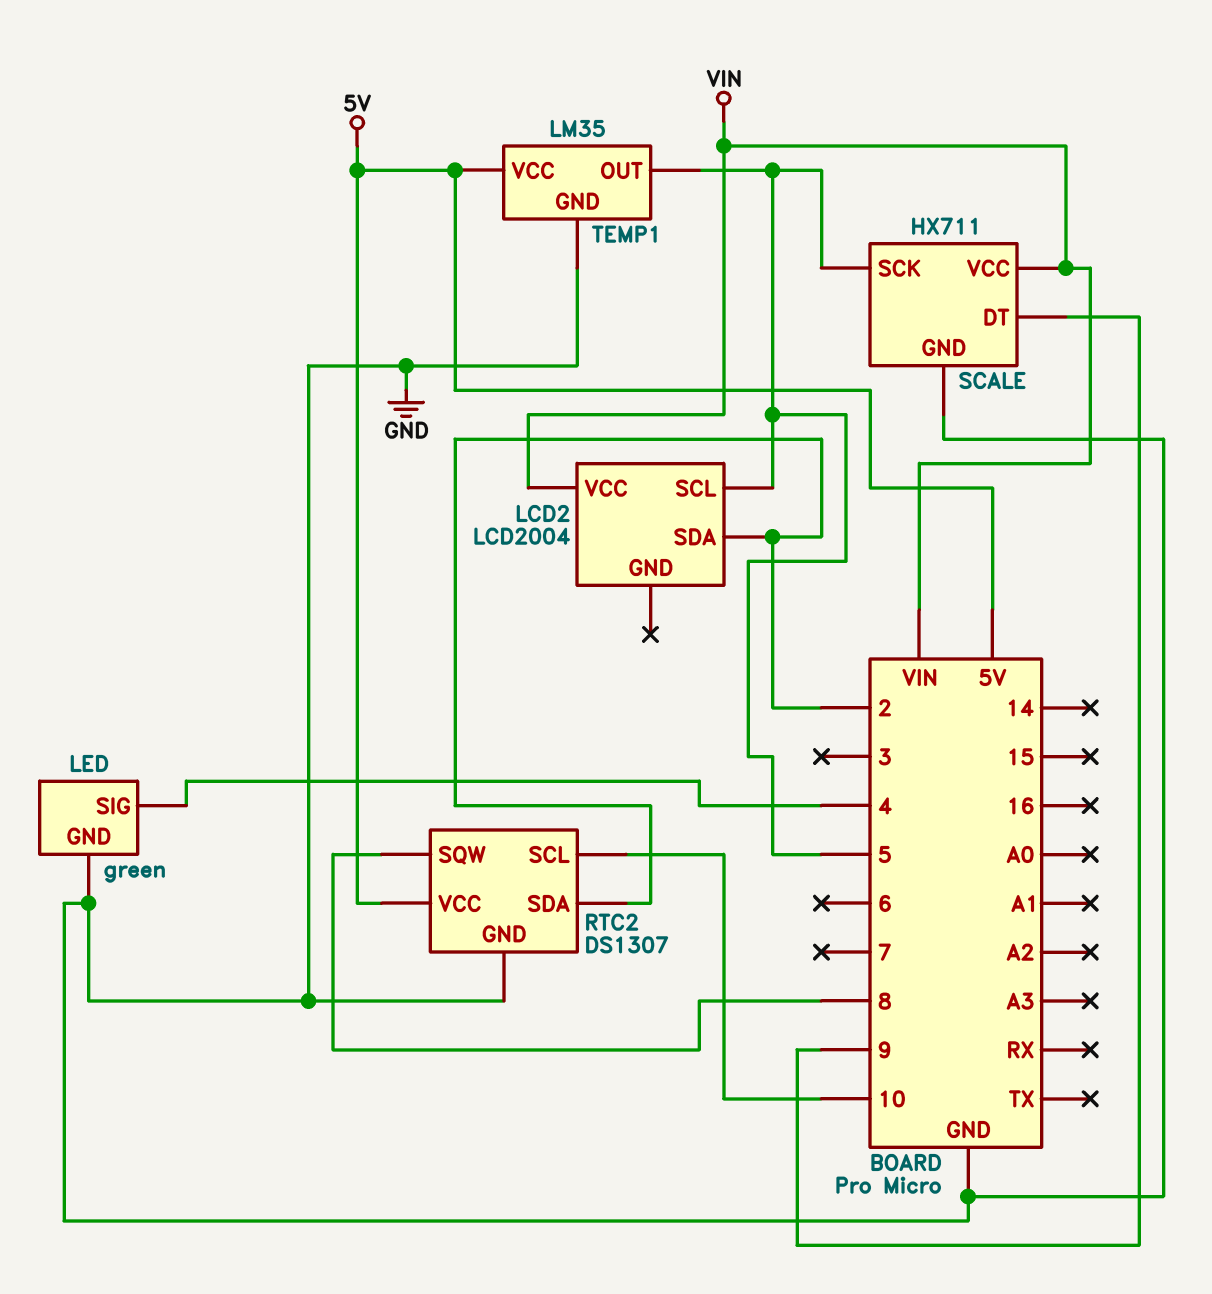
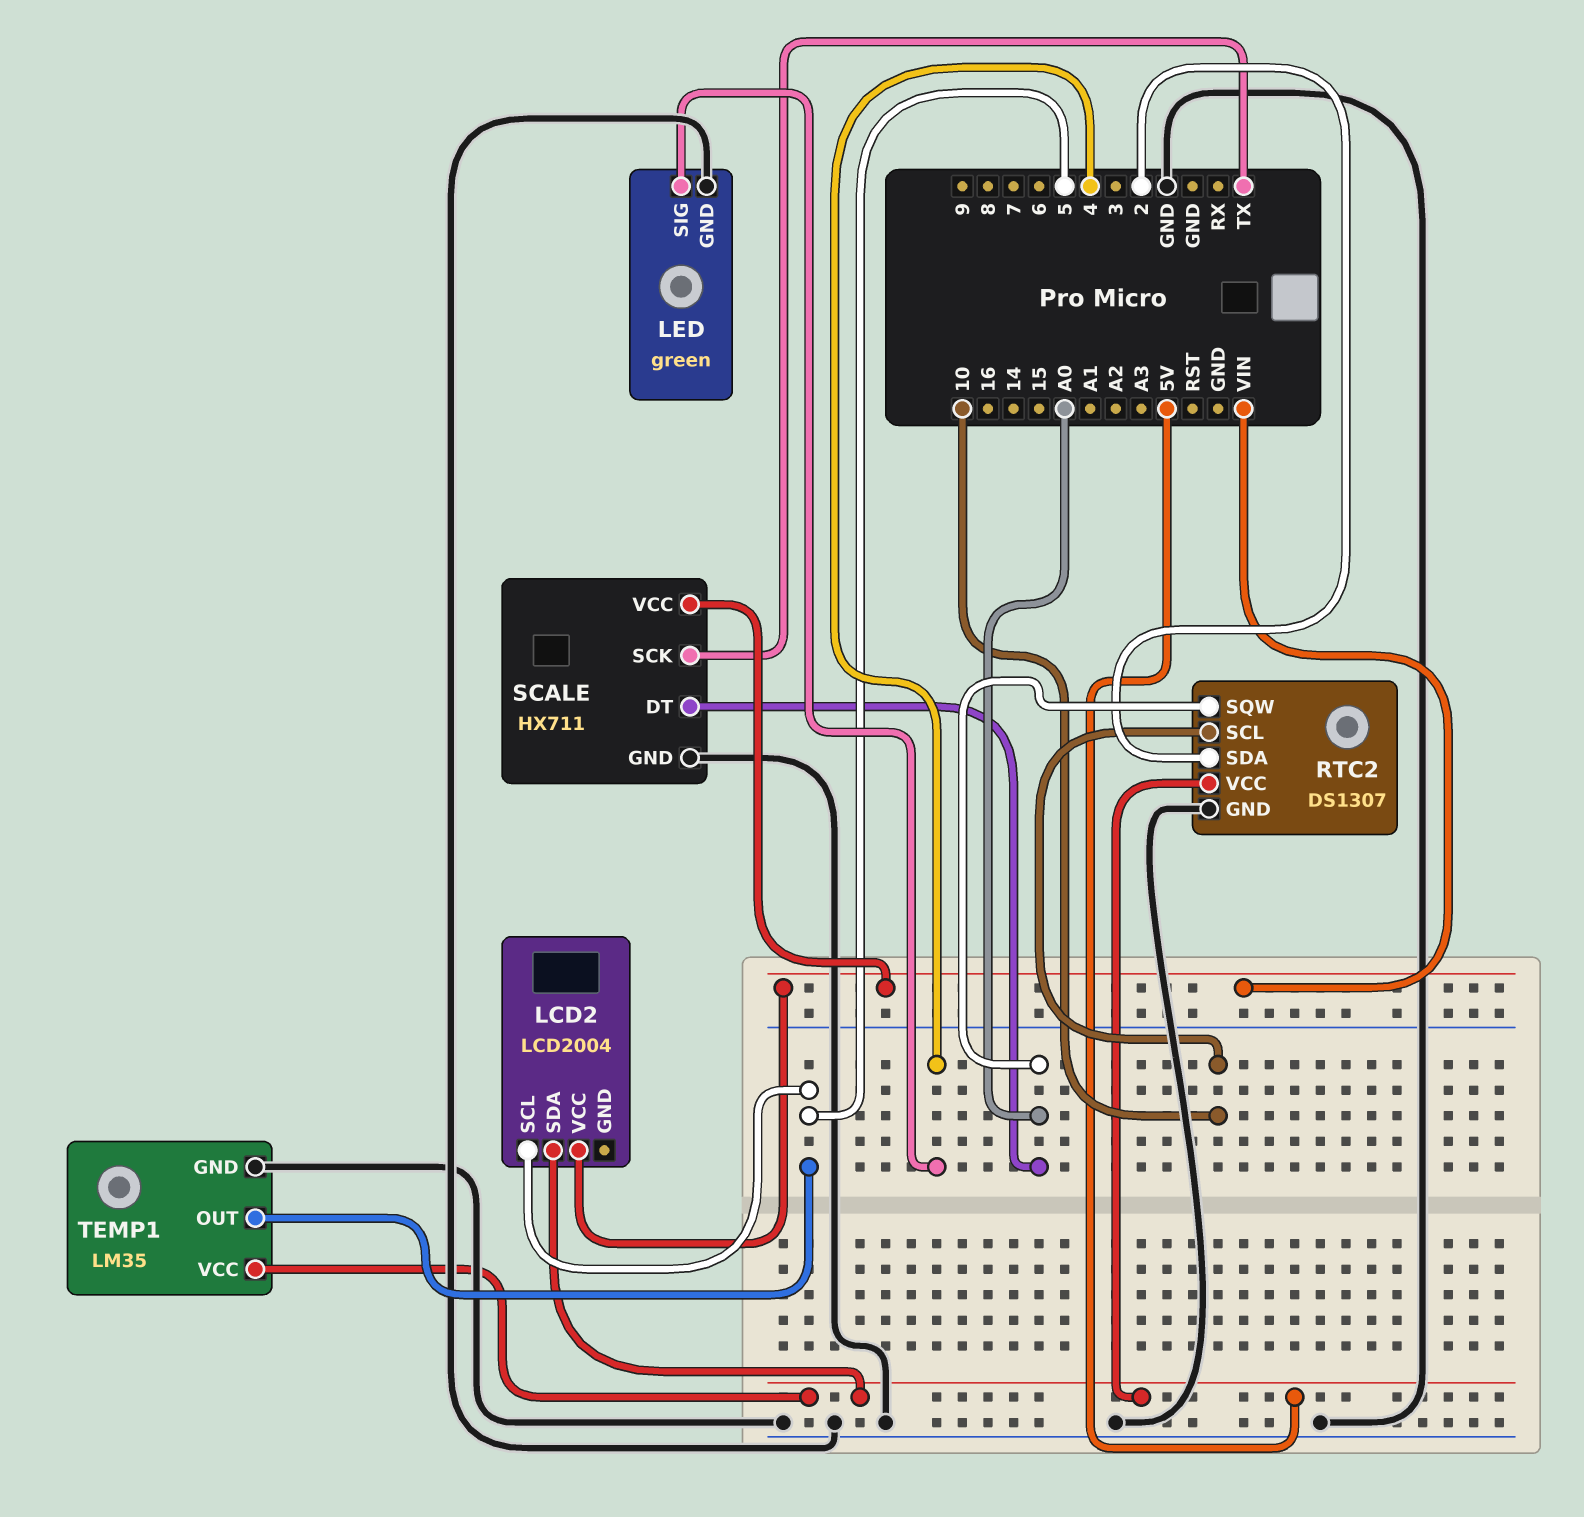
LCD2 pin SDA: 2 -> 5V
RTC2 pin SQW: 8 -> A0
SCALE pin DT: 9 -> A0
SCALE pin SCK: 5 -> TX

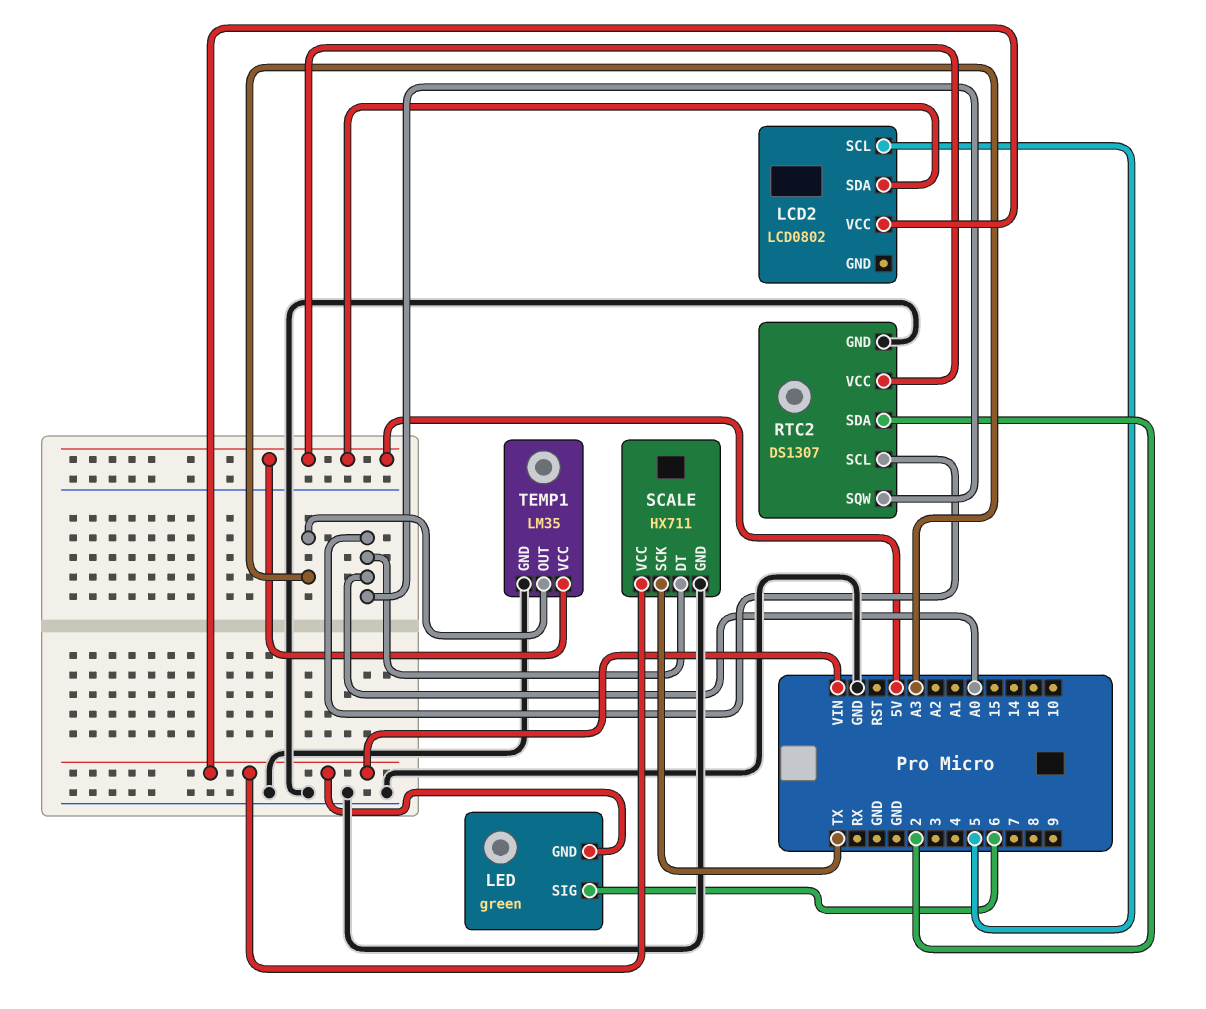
LCD2: LCD2004 -> LCD0802
LED pin GND: GND -> VIN
LED pin SIG: 4 -> 6
RTC2 pin SCL: 10 -> A0
TEMP1 pin OUT: 5 -> A3

